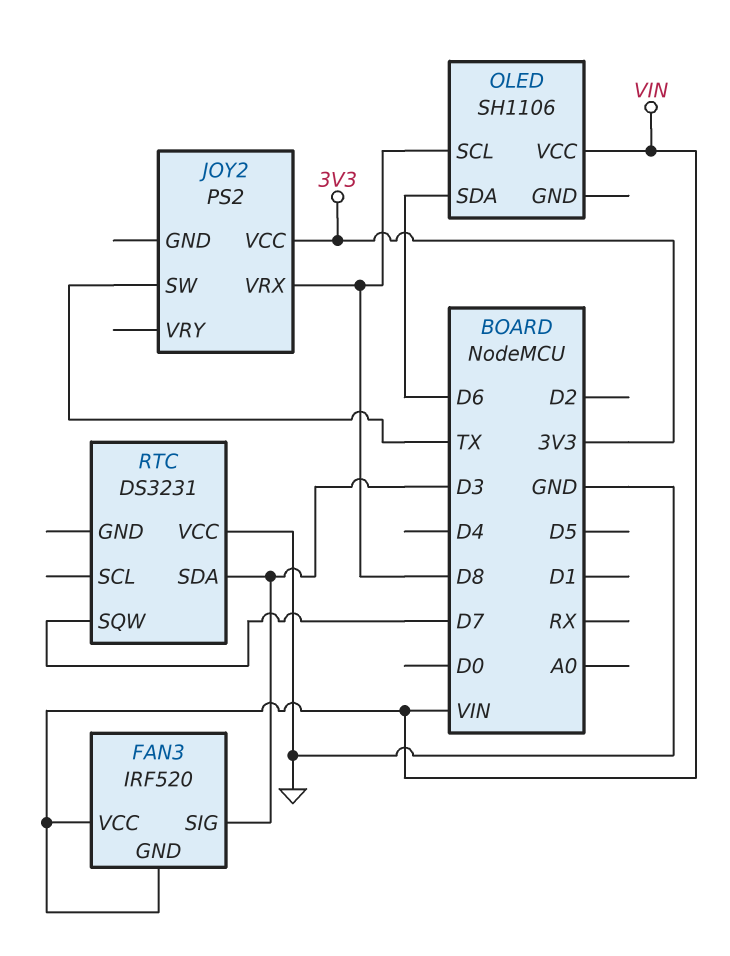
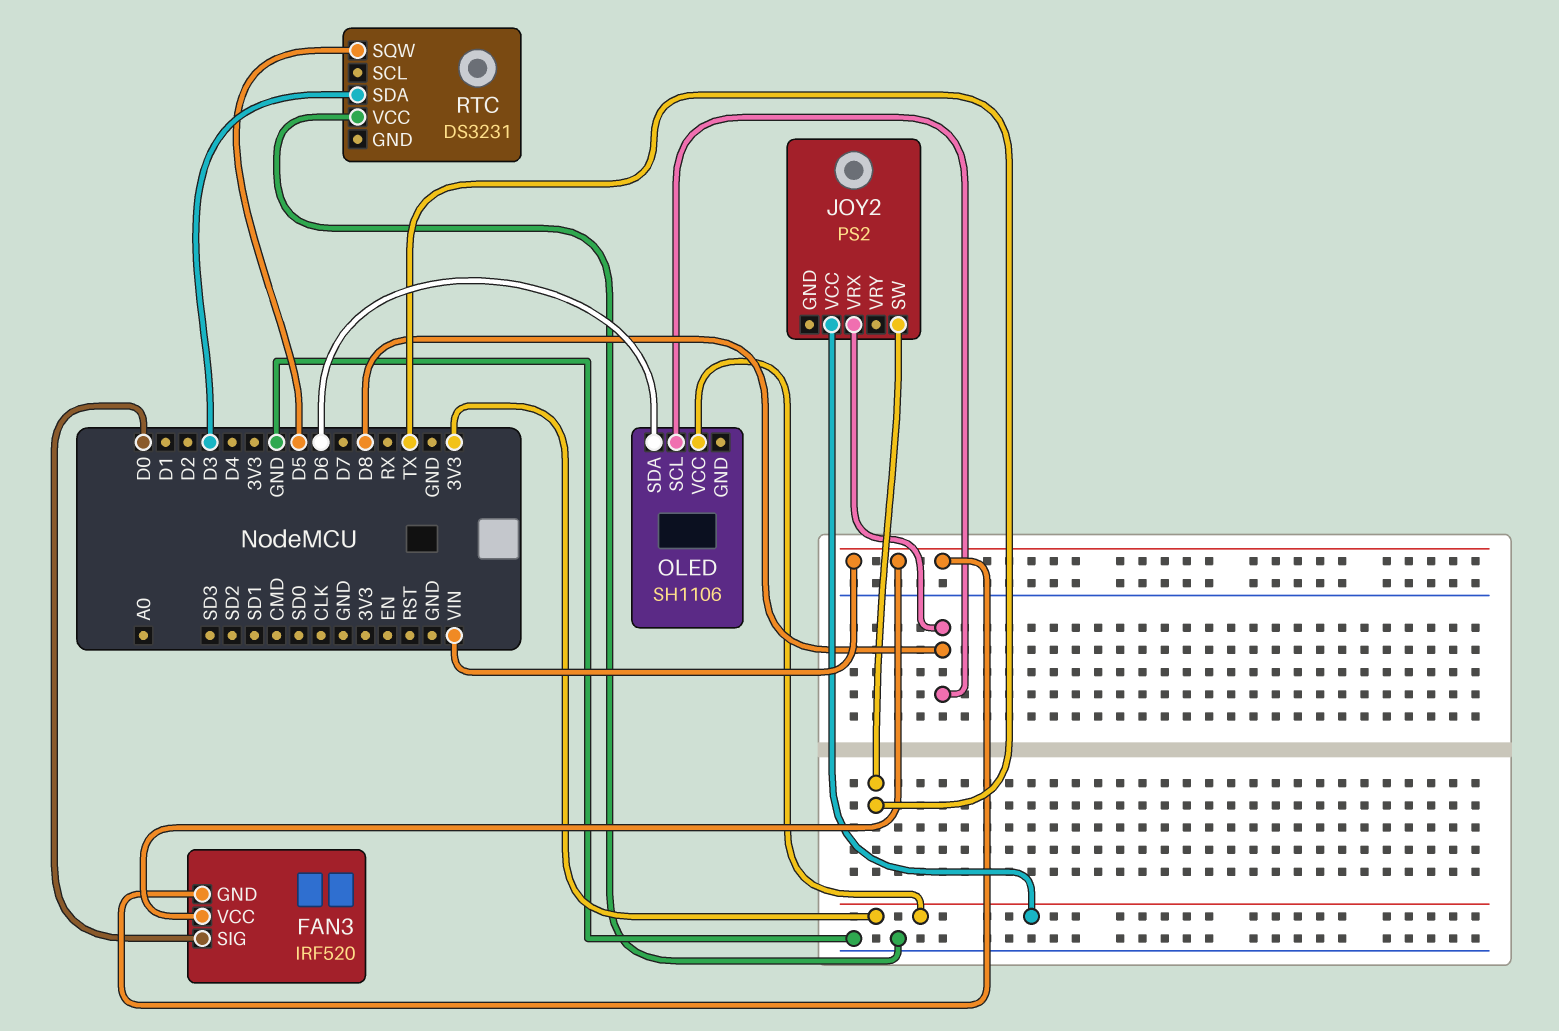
FAN3 pin SIG: D3 -> D0
OLED pin VCC: VIN -> 3V3
RTC pin SQW: D7 -> D5

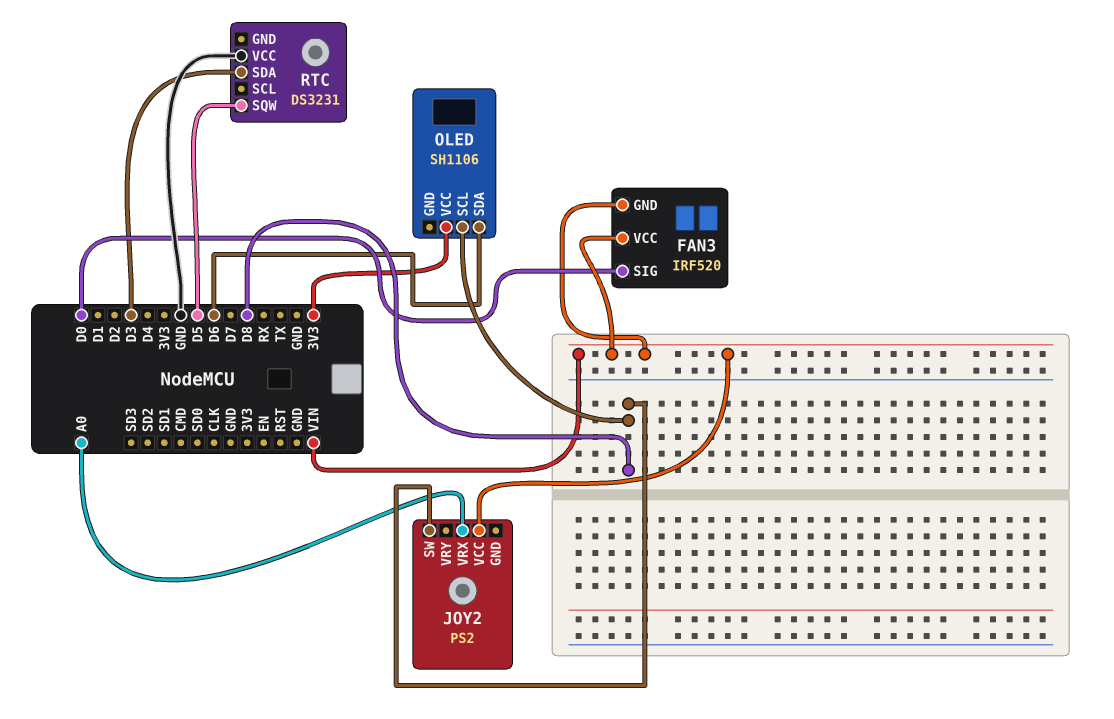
JOY2 pin SW: TX -> D8
JOY2 pin VCC: 3V3 -> VIN
JOY2 pin VRX: D8 -> A0

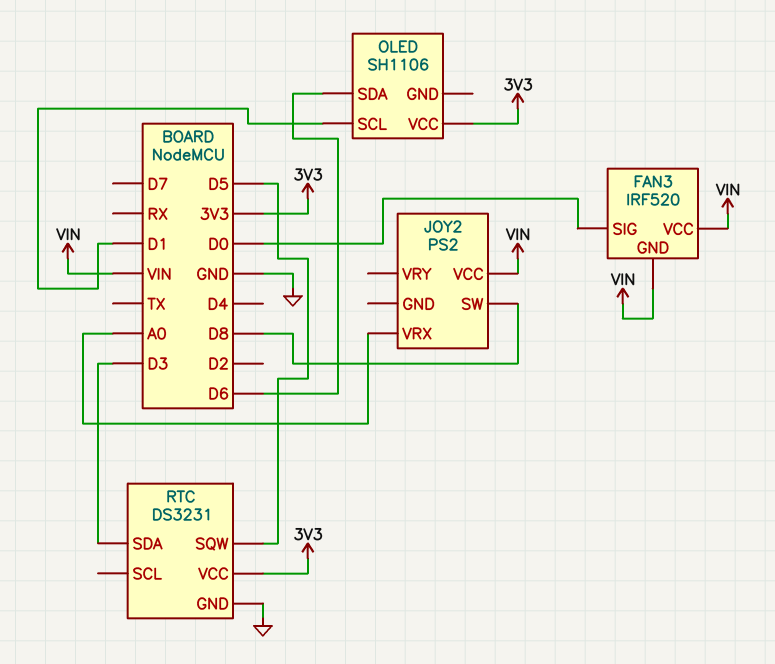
OLED pin SCL: D8 -> D1
RTC pin GND: none -> GND
RTC pin VCC: GND -> 3V3

